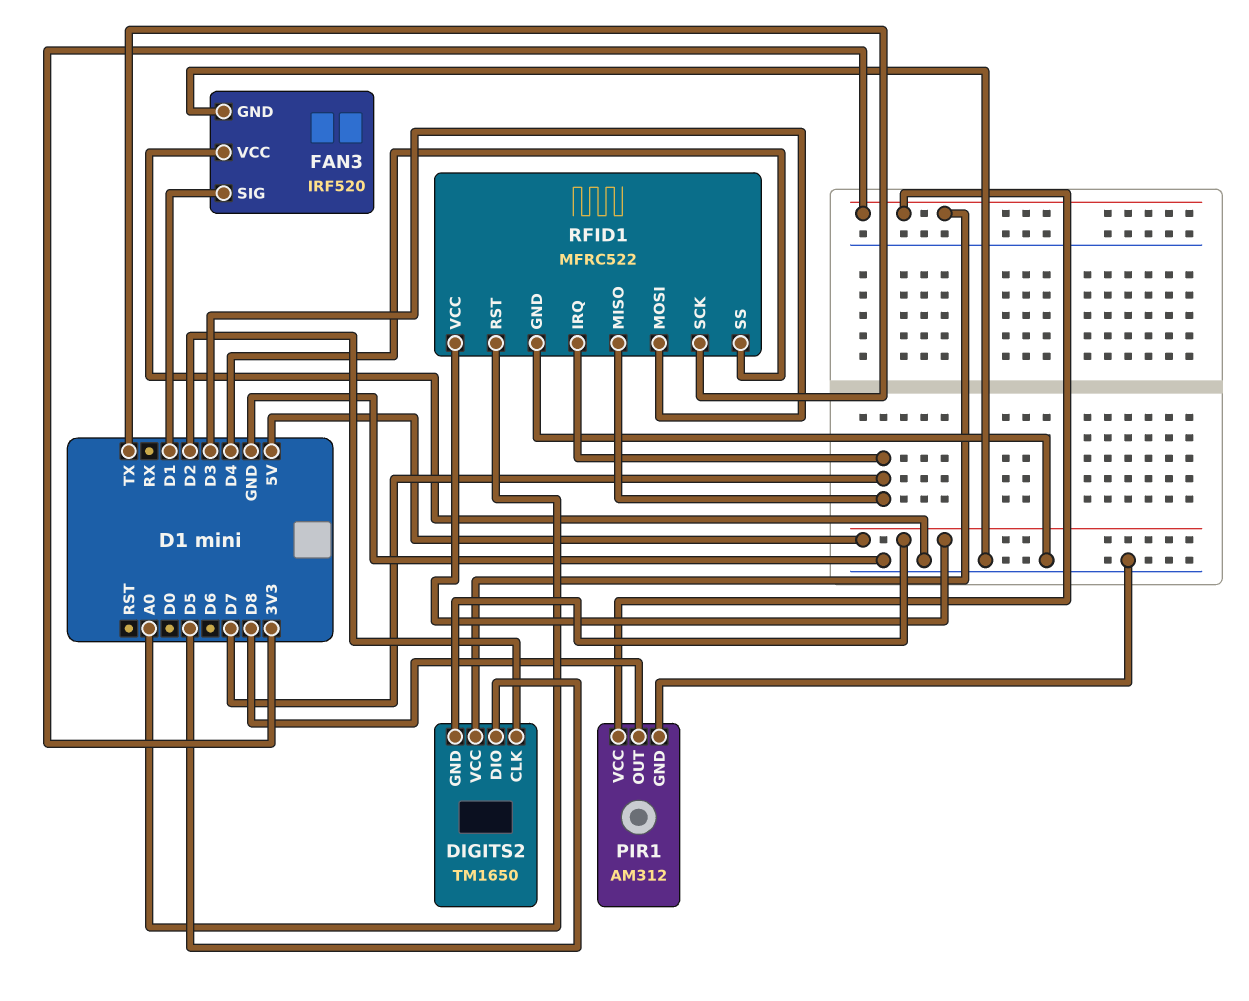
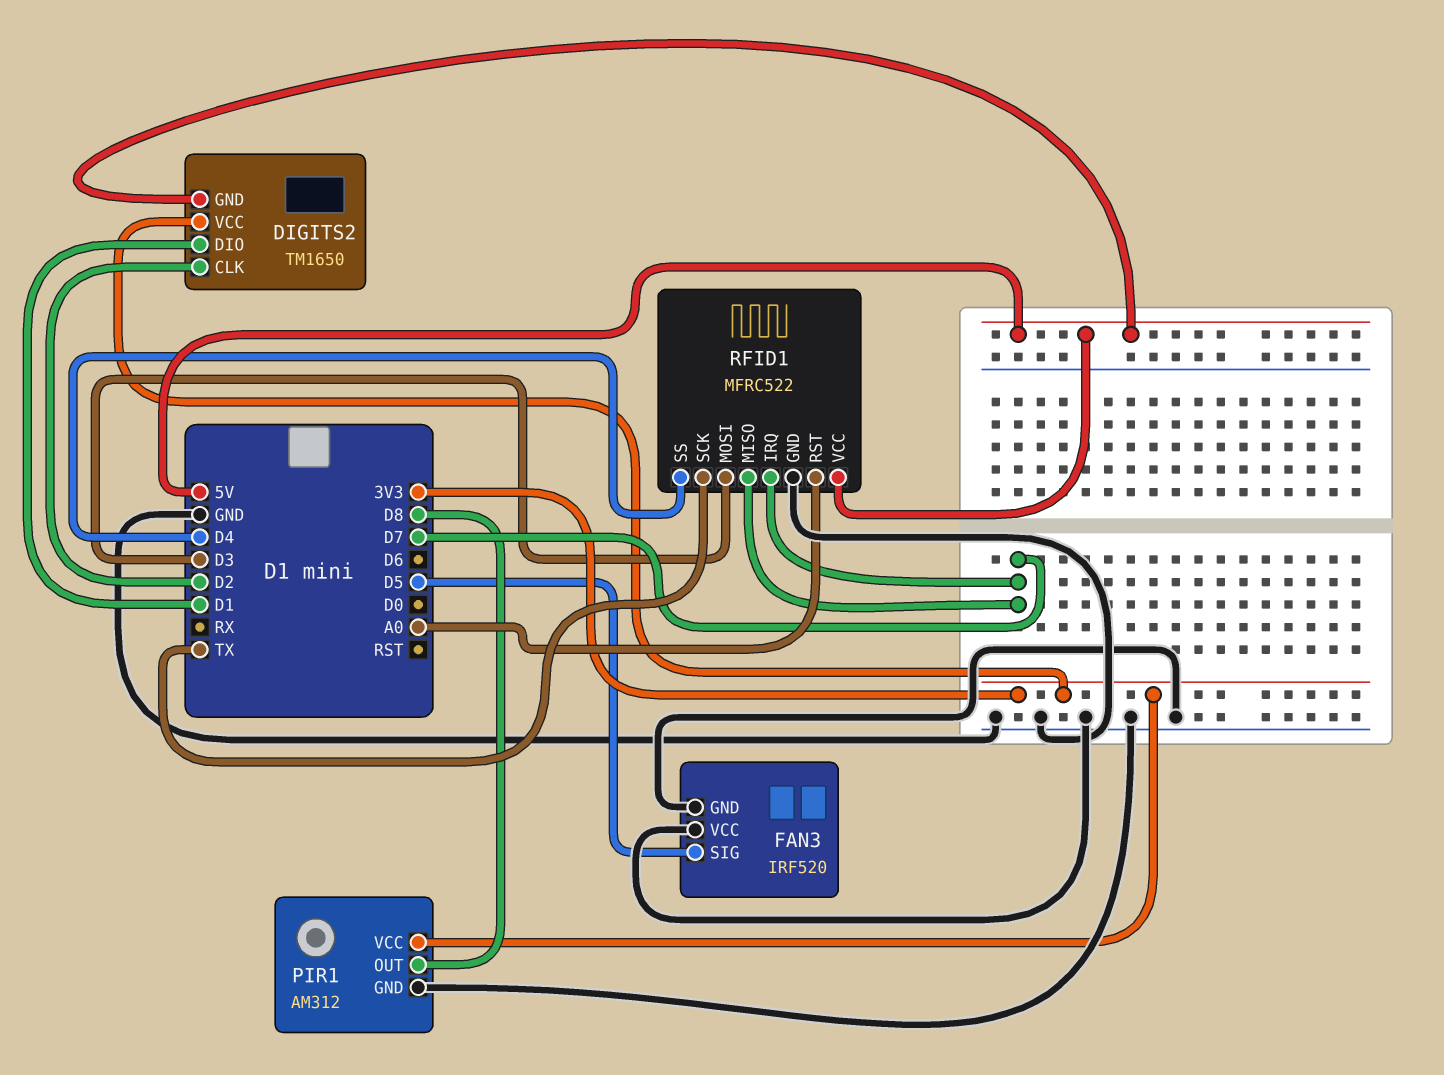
DIGITS2 pin DIO: D5 -> D1
FAN3 pin SIG: D1 -> D5

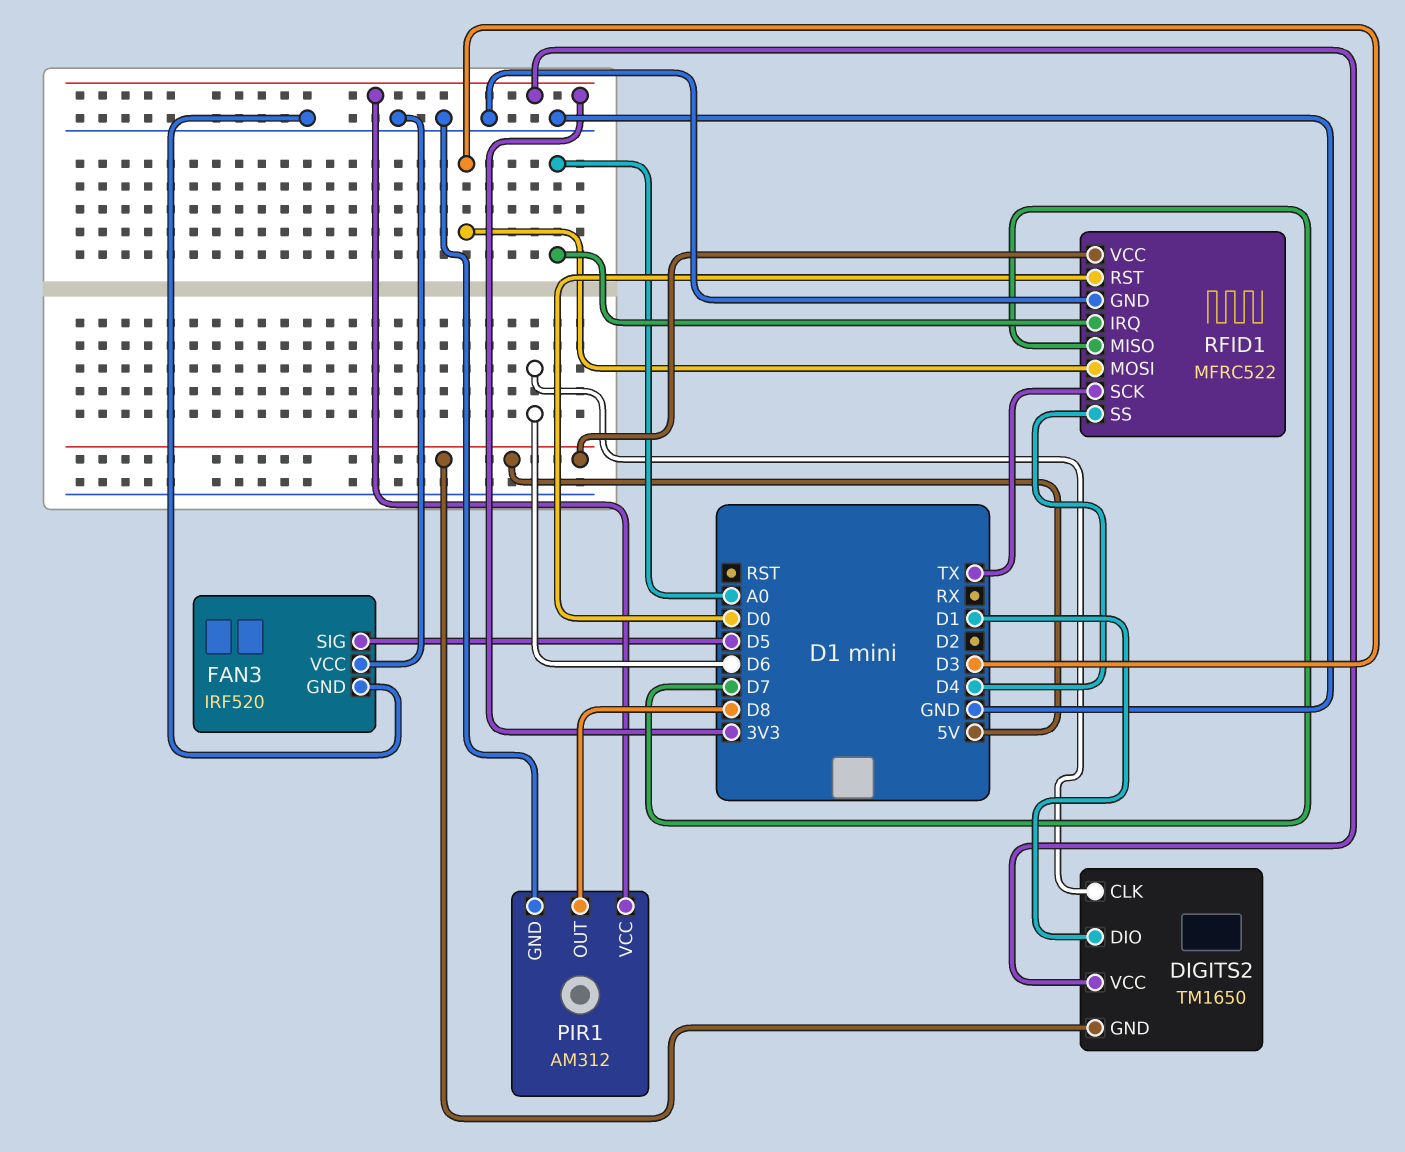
DIGITS2 pin CLK: D2 -> D6
RFID1 pin IRQ: D7 -> A0
RFID1 pin RST: A0 -> D0

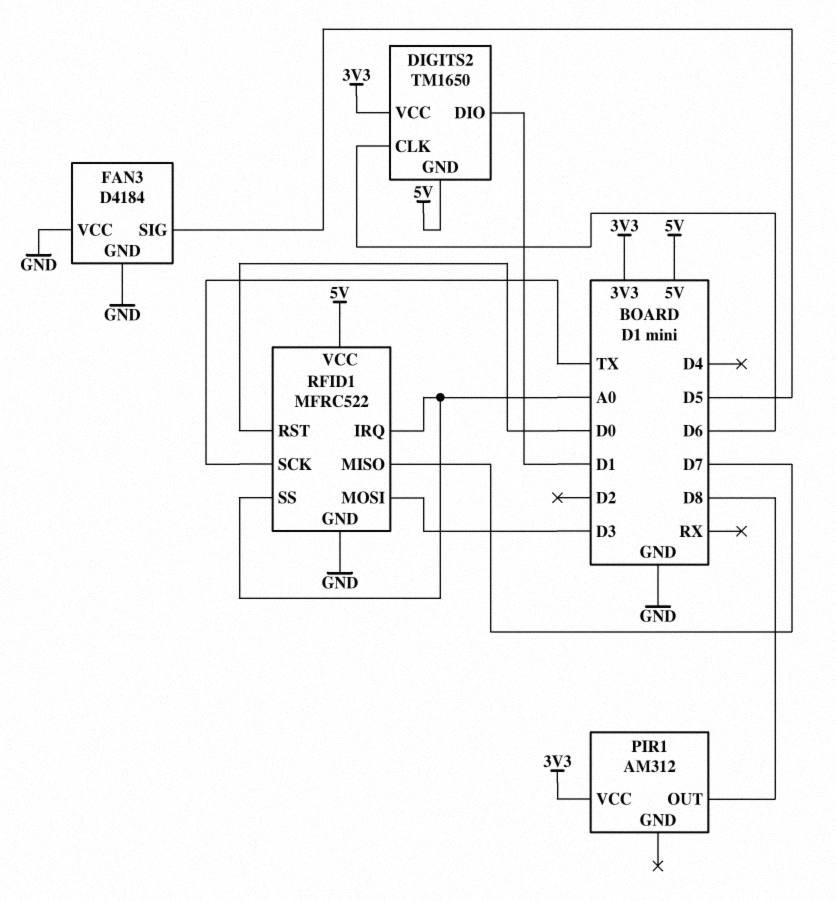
FAN3: IRF520 -> D4184
PIR1 pin GND: GND -> none
RFID1 pin SS: D4 -> A0

